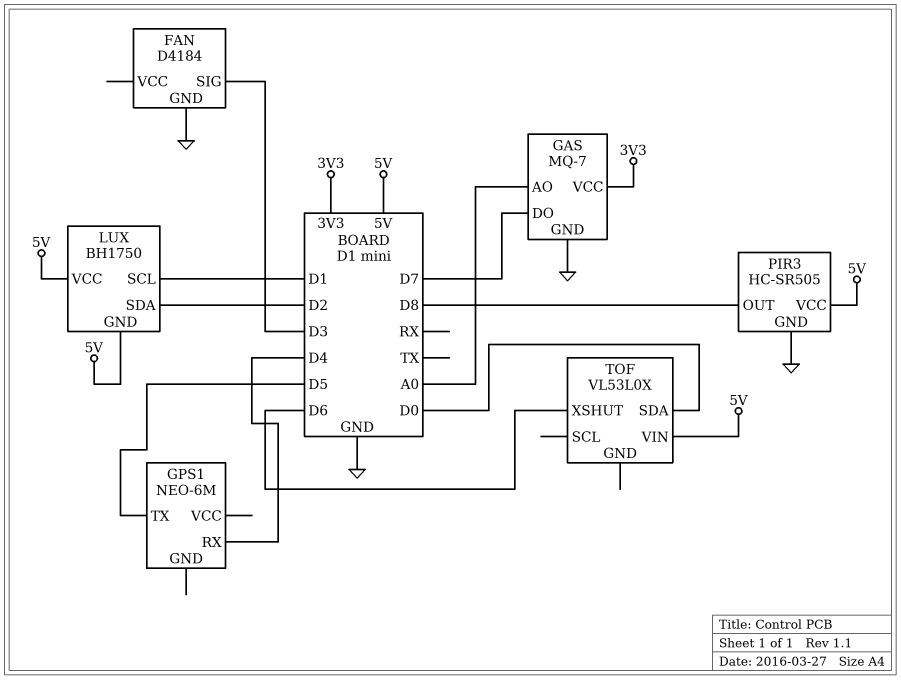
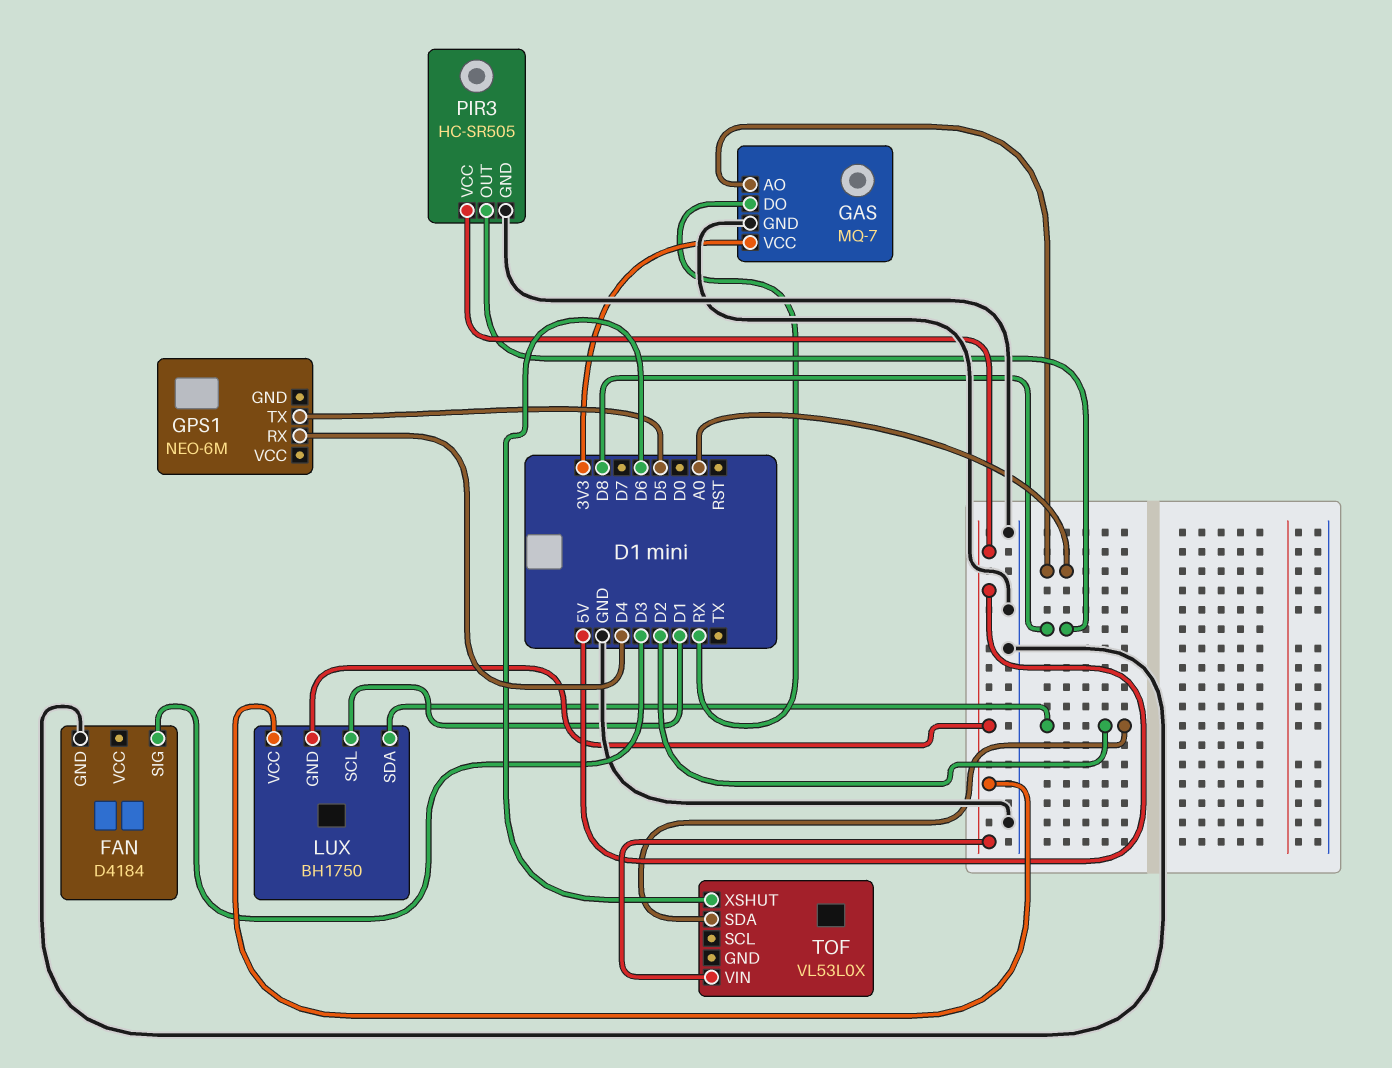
GAS pin DO: D7 -> RX
TOF pin SDA: D0 -> D2

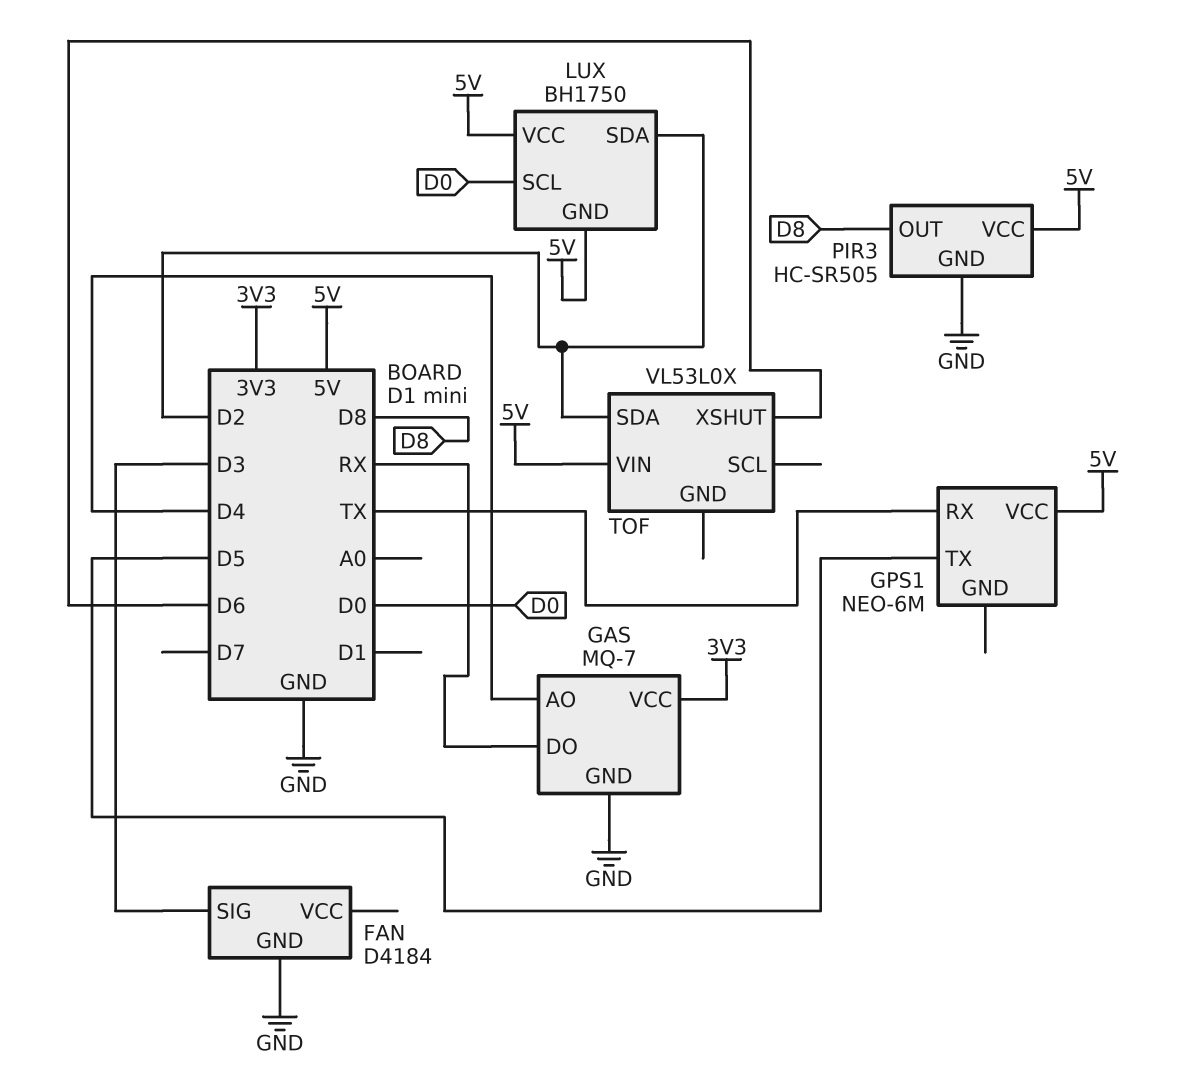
GAS pin AO: A0 -> D4
GPS1 pin RX: D4 -> TX
GPS1 pin VCC: none -> 5V
LUX pin SCL: D1 -> D0

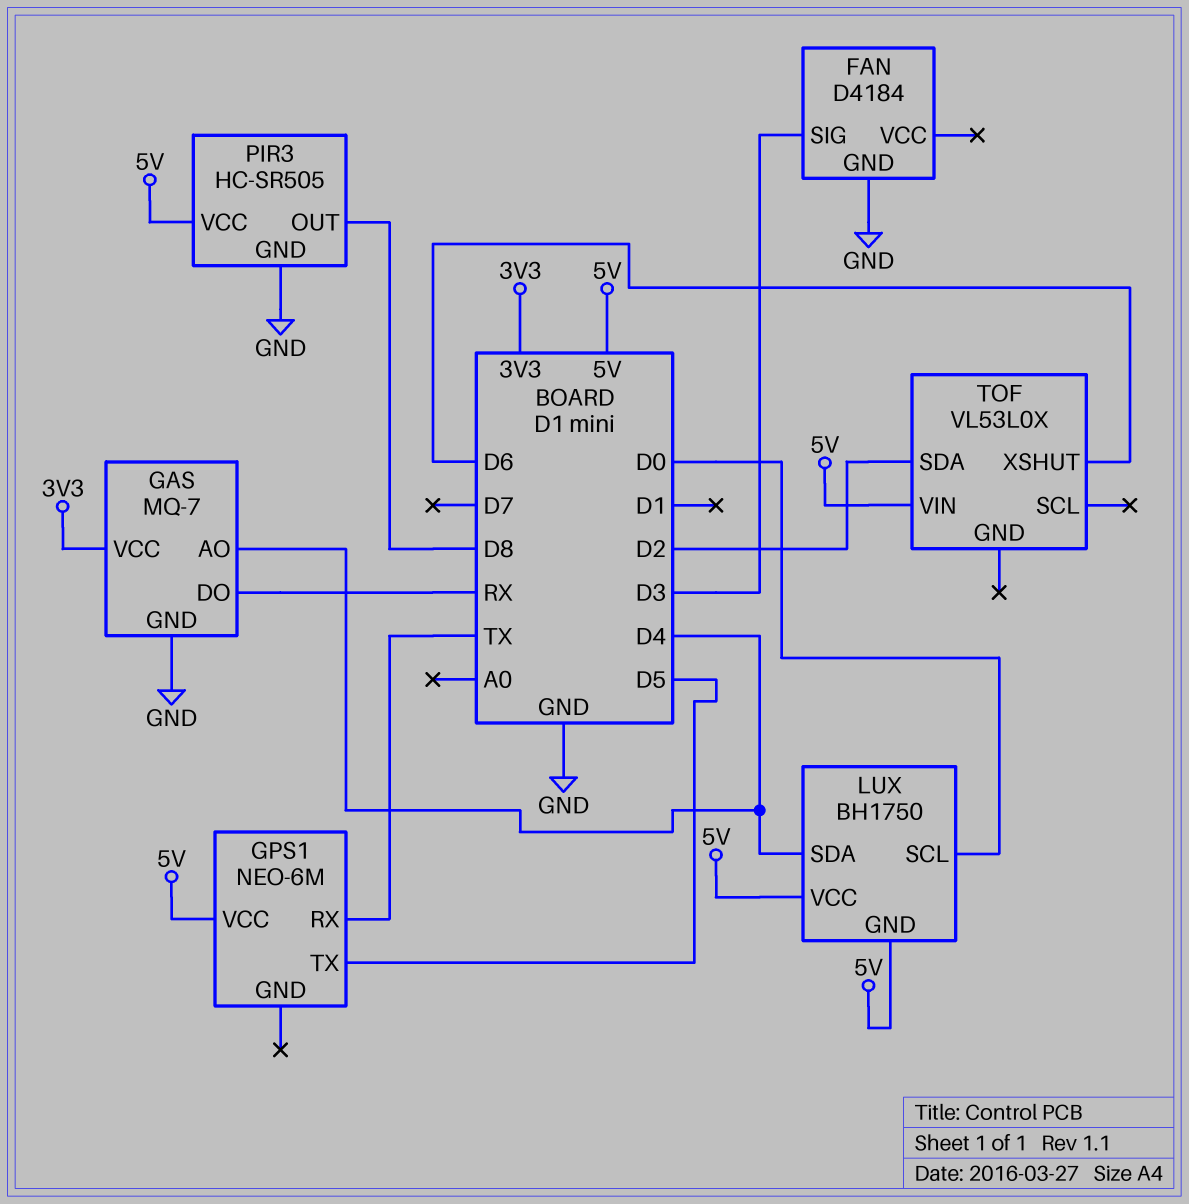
LUX pin SDA: D2 -> D4

